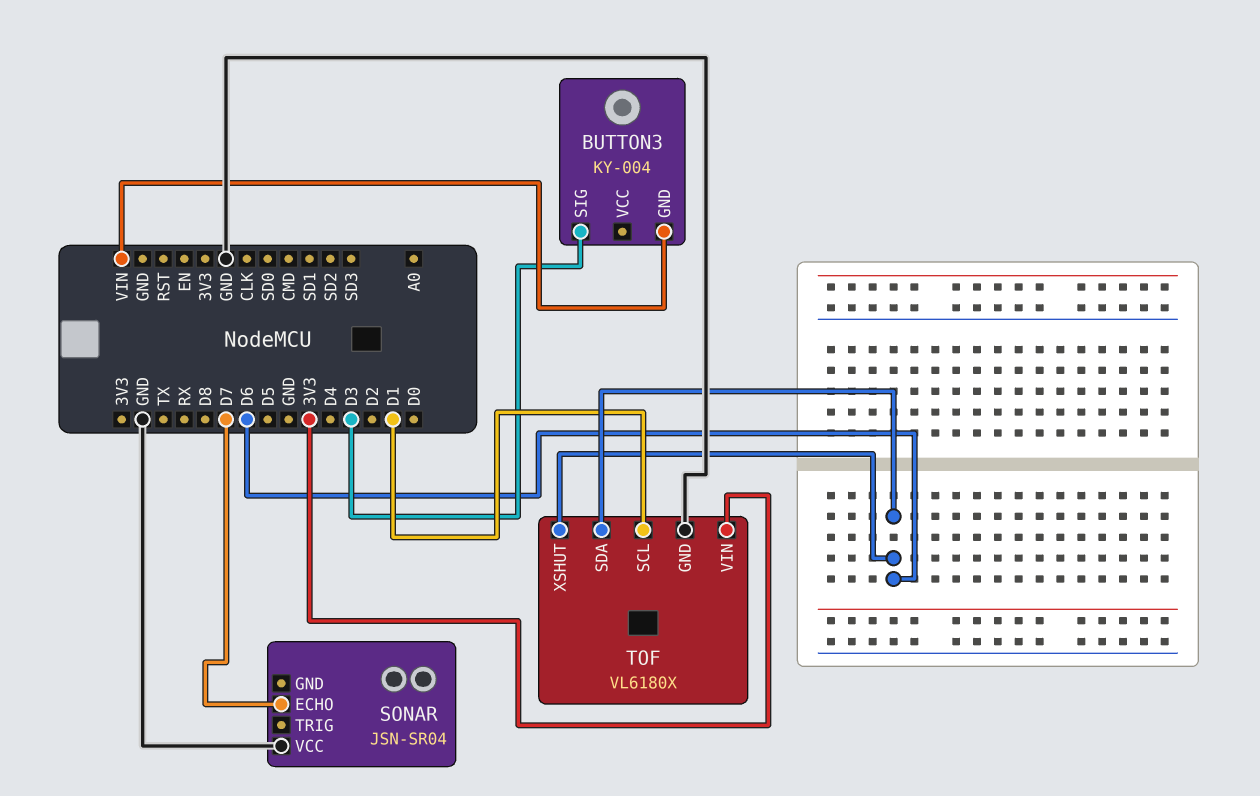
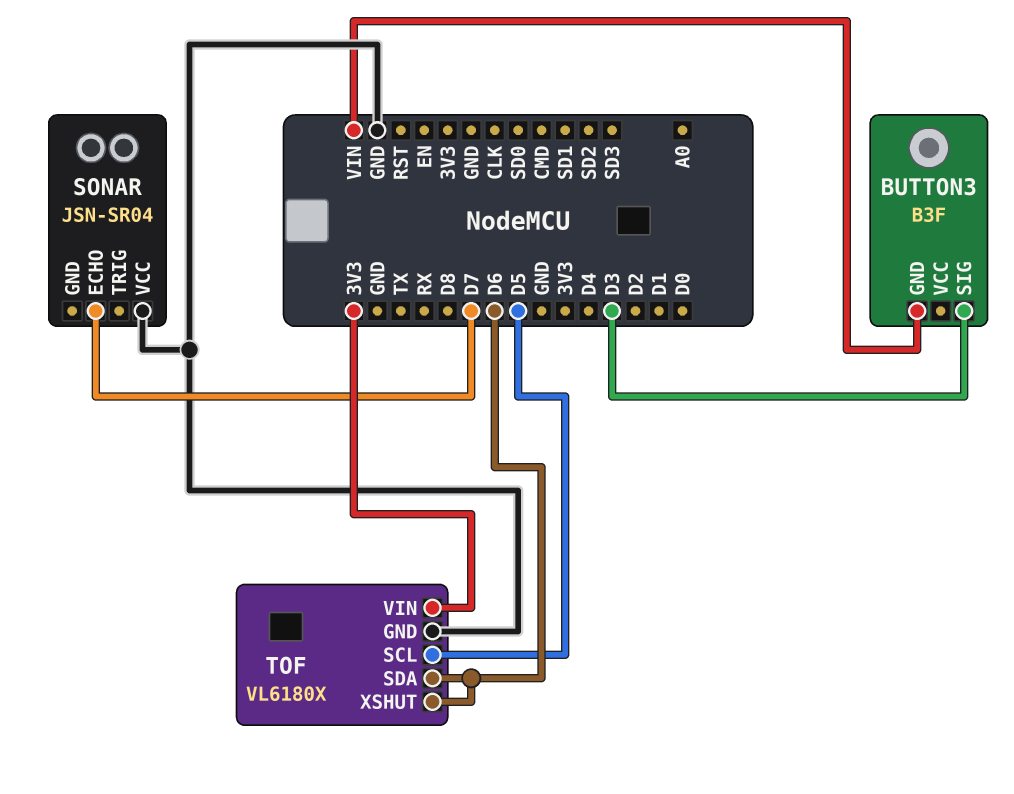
BUTTON3: KY-004 -> B3F
TOF pin SCL: D1 -> D5

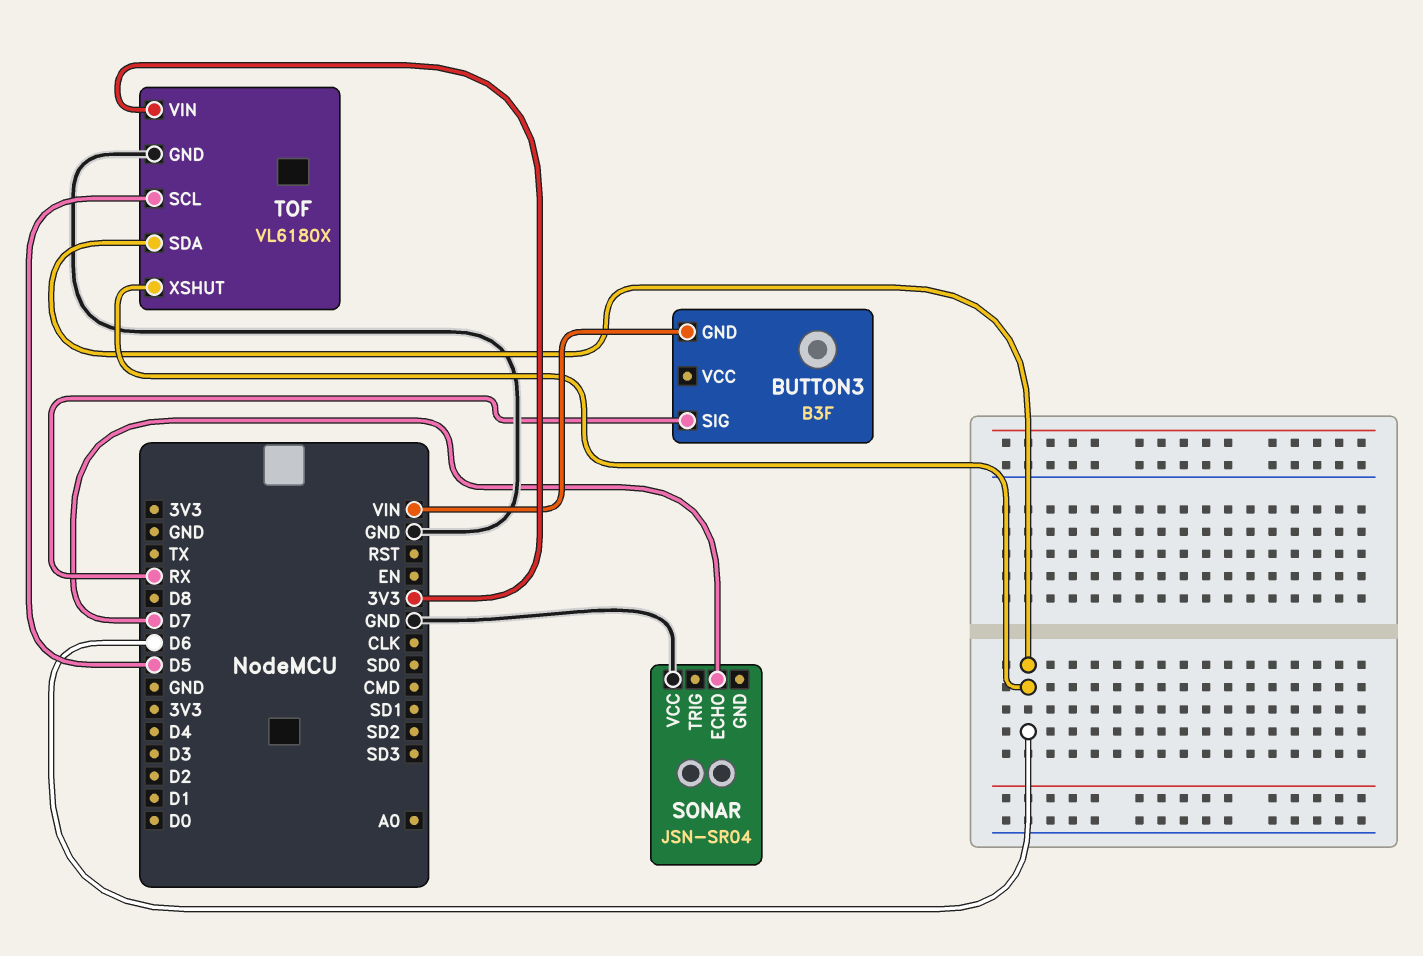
BUTTON3 pin SIG: D3 -> RX

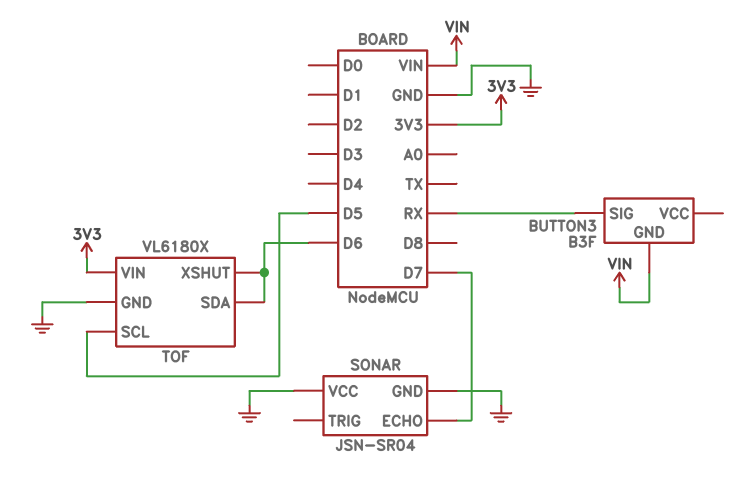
SONAR pin GND: none -> GND

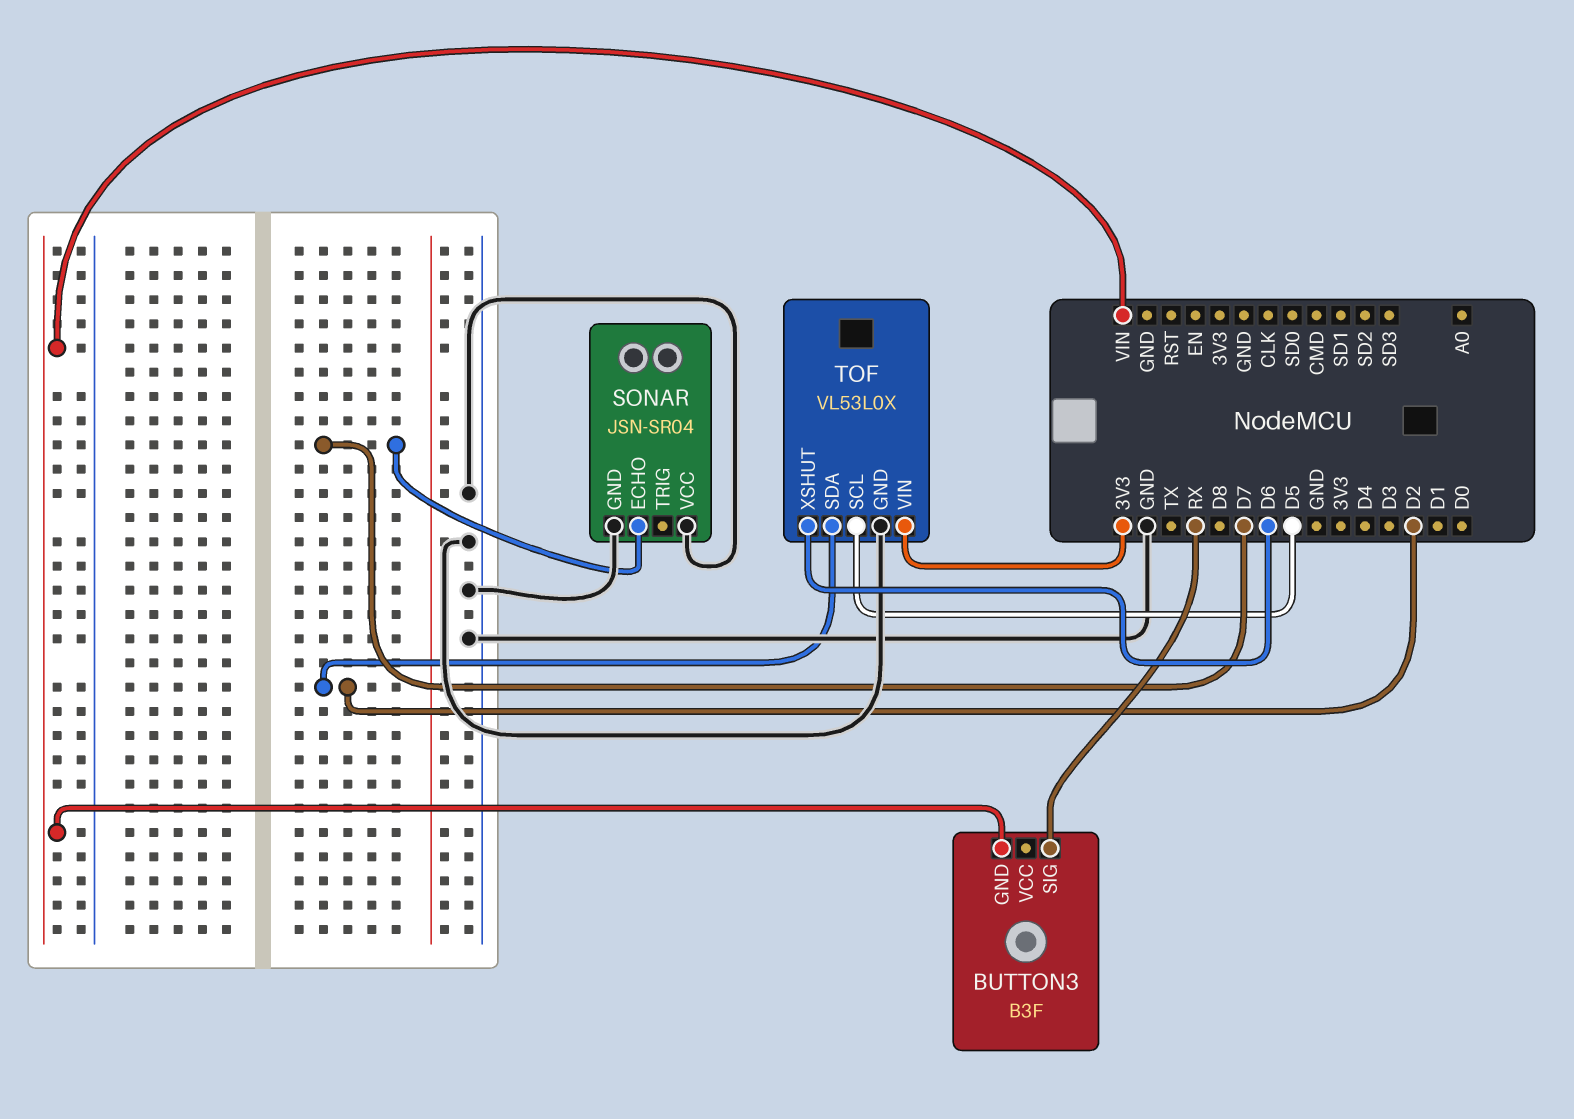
TOF: VL6180X -> VL53L0X
TOF pin SDA: D6 -> D2

